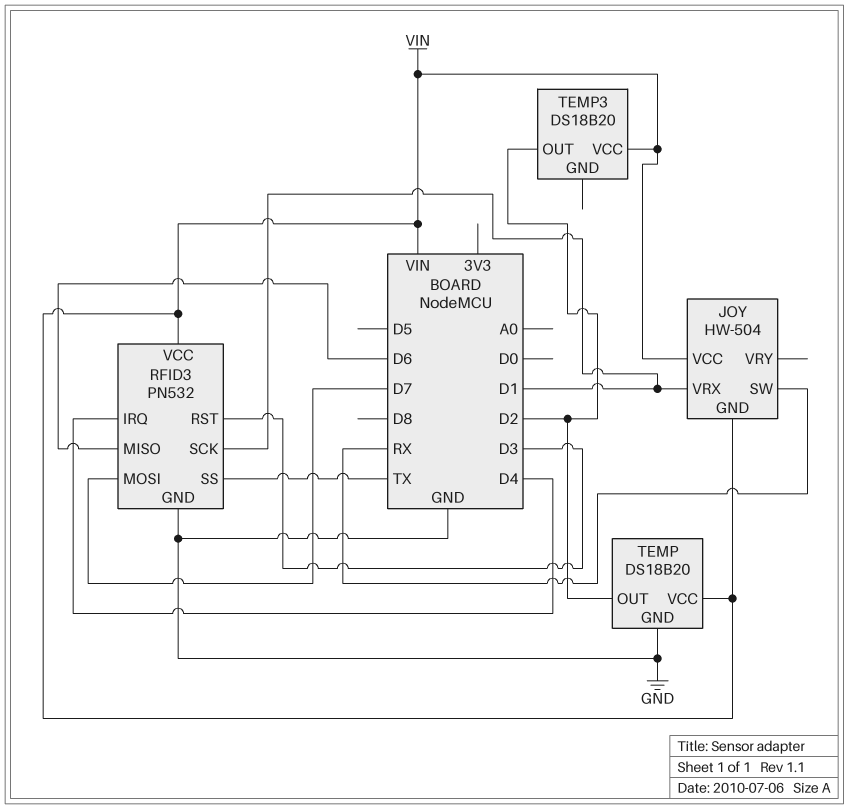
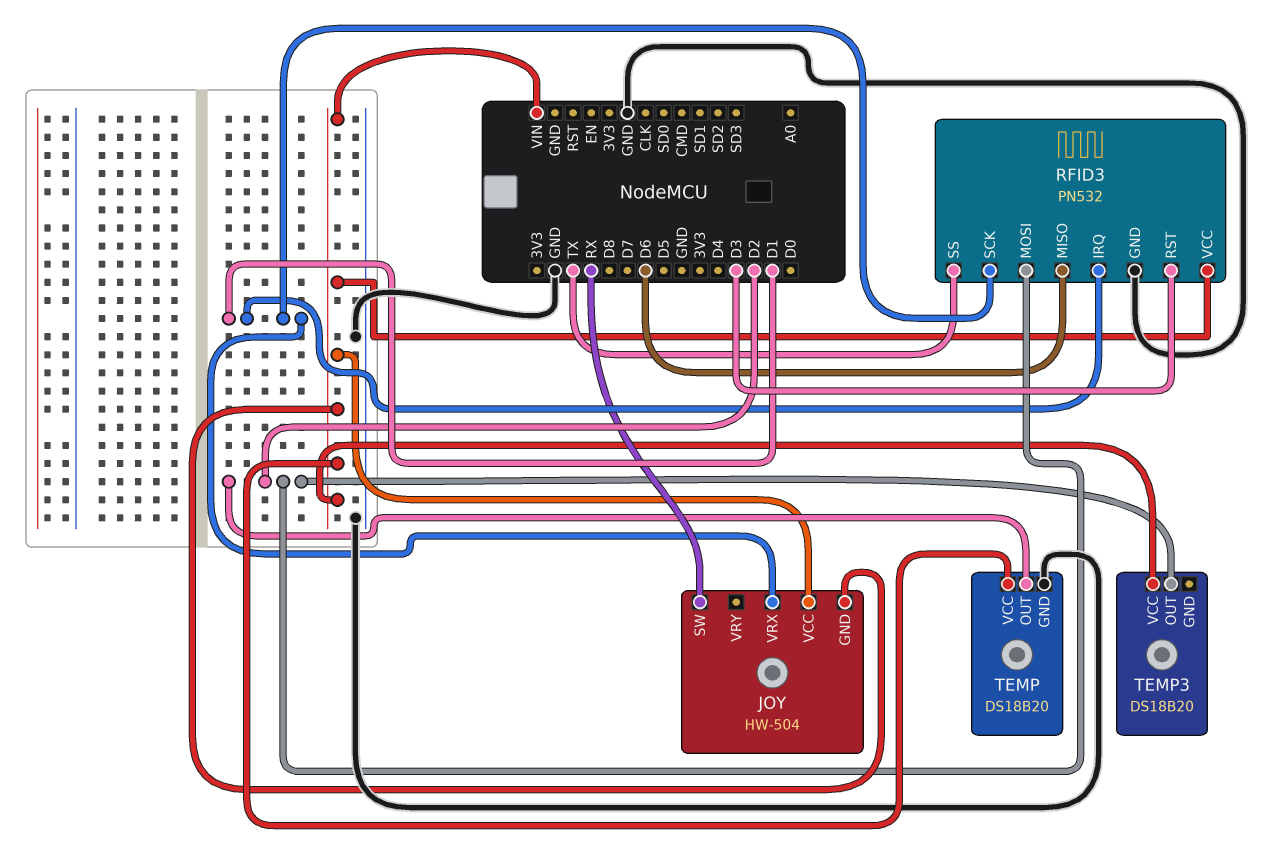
RFID3 pin IRQ: D4 -> D1
RFID3 pin MOSI: D7 -> D2

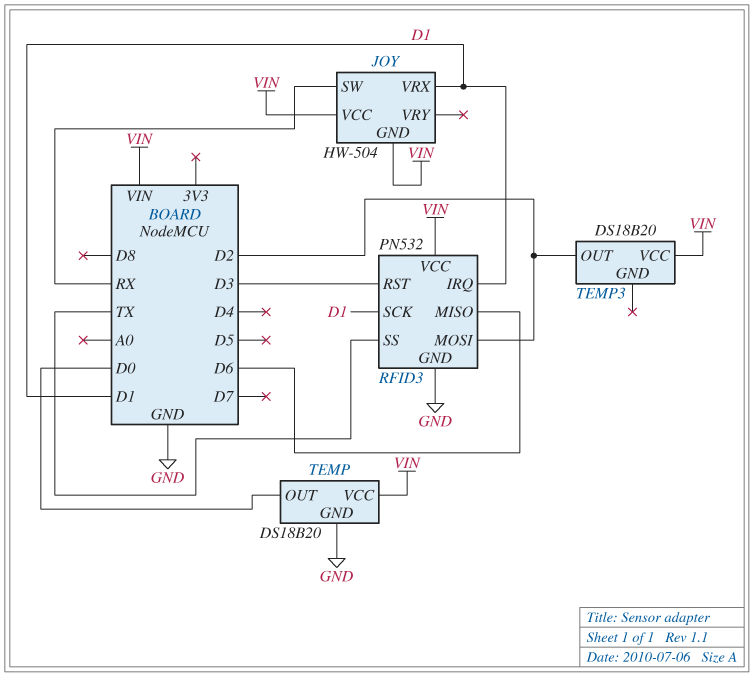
TEMP pin OUT: D2 -> D0

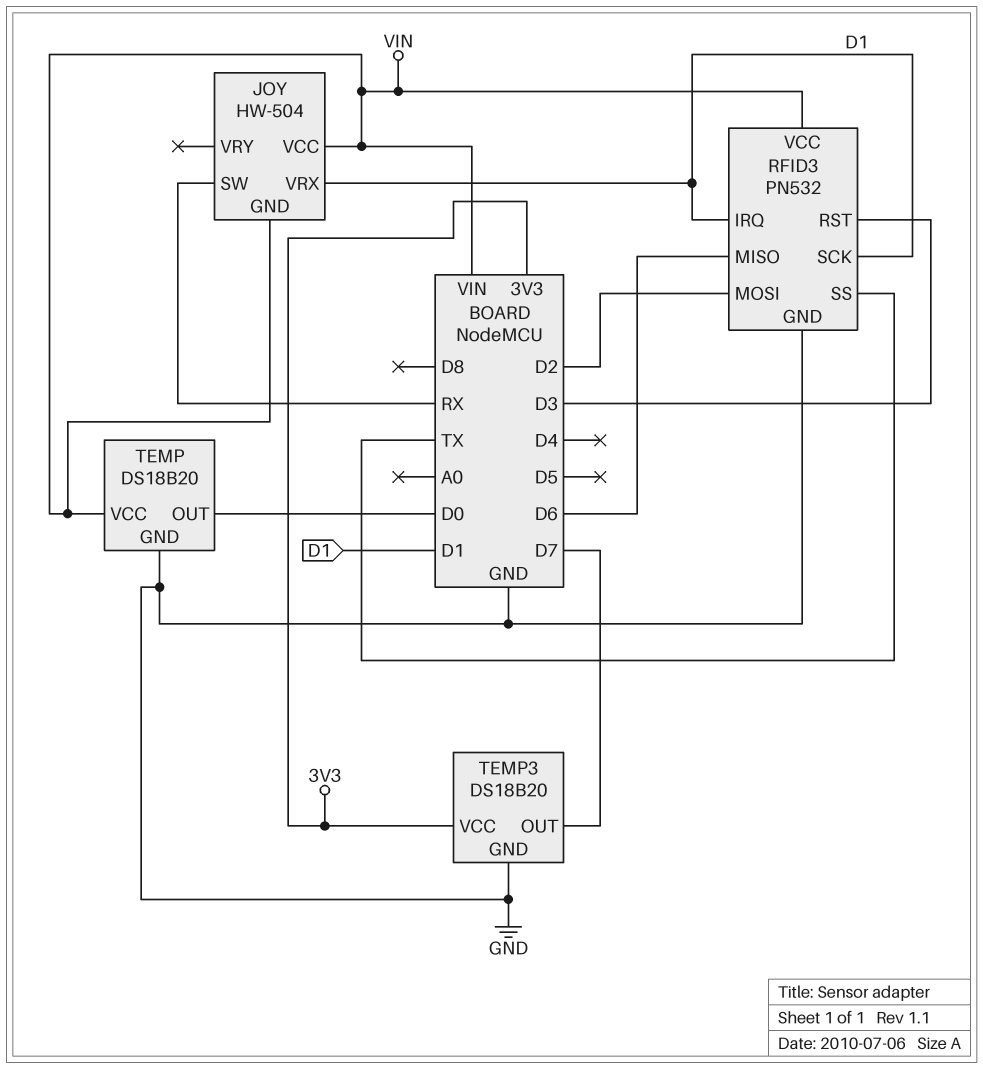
TEMP3 pin GND: none -> GND
TEMP3 pin OUT: D2 -> D7
TEMP3 pin VCC: VIN -> 3V3

